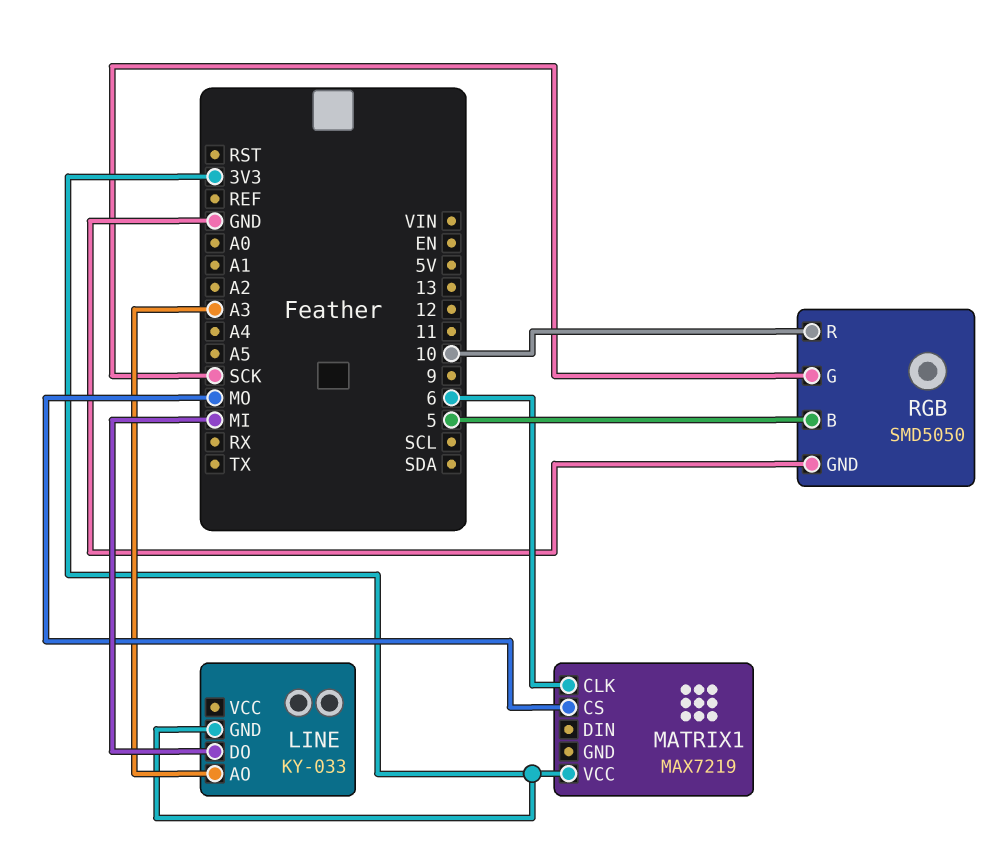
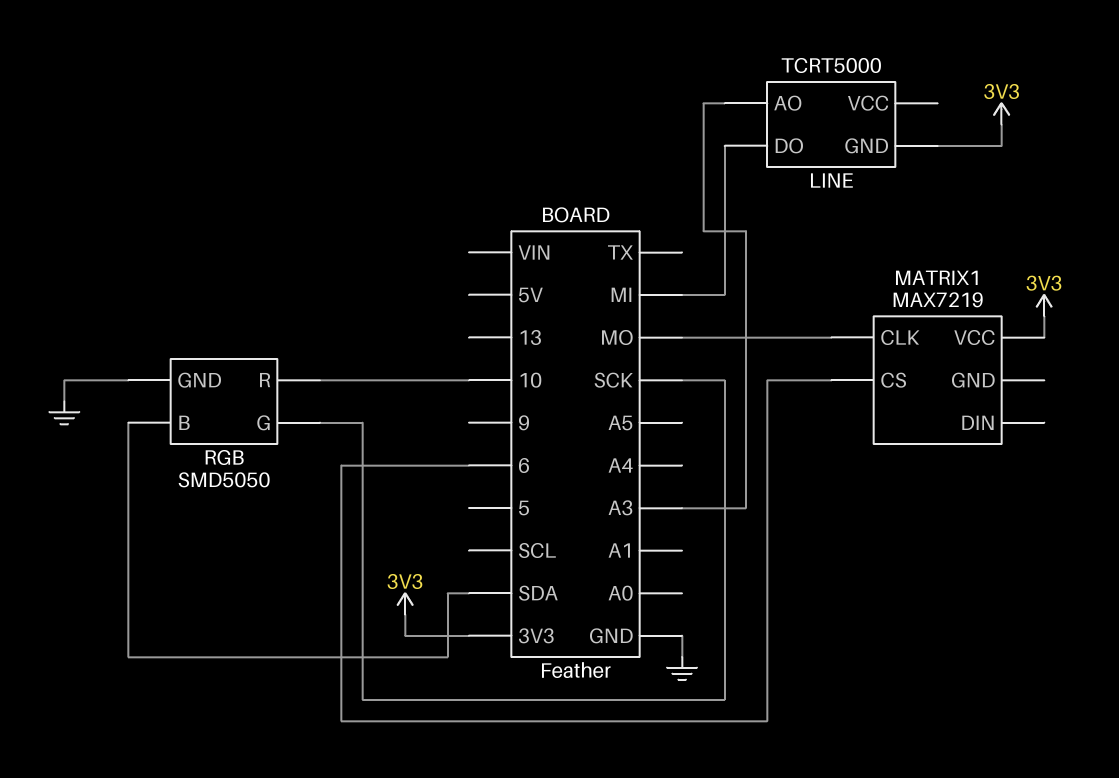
LINE: KY-033 -> TCRT5000
MATRIX1 pin CLK: 6 -> MO
MATRIX1 pin CS: MO -> 6
RGB pin B: 5 -> SDA

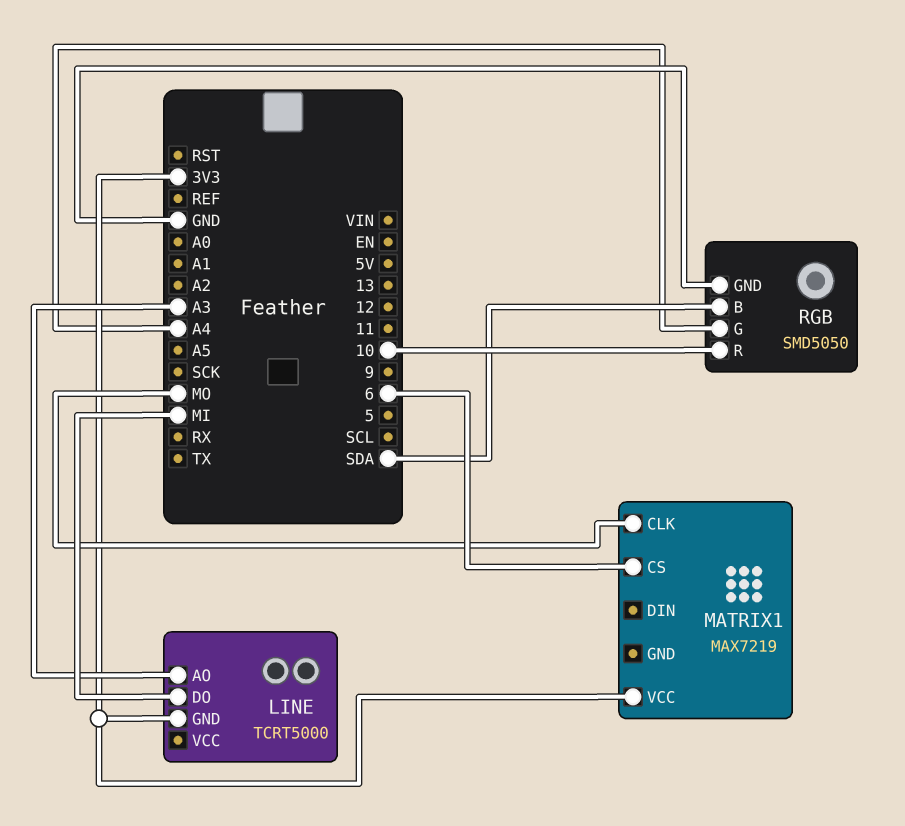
RGB pin G: SCK -> A4

